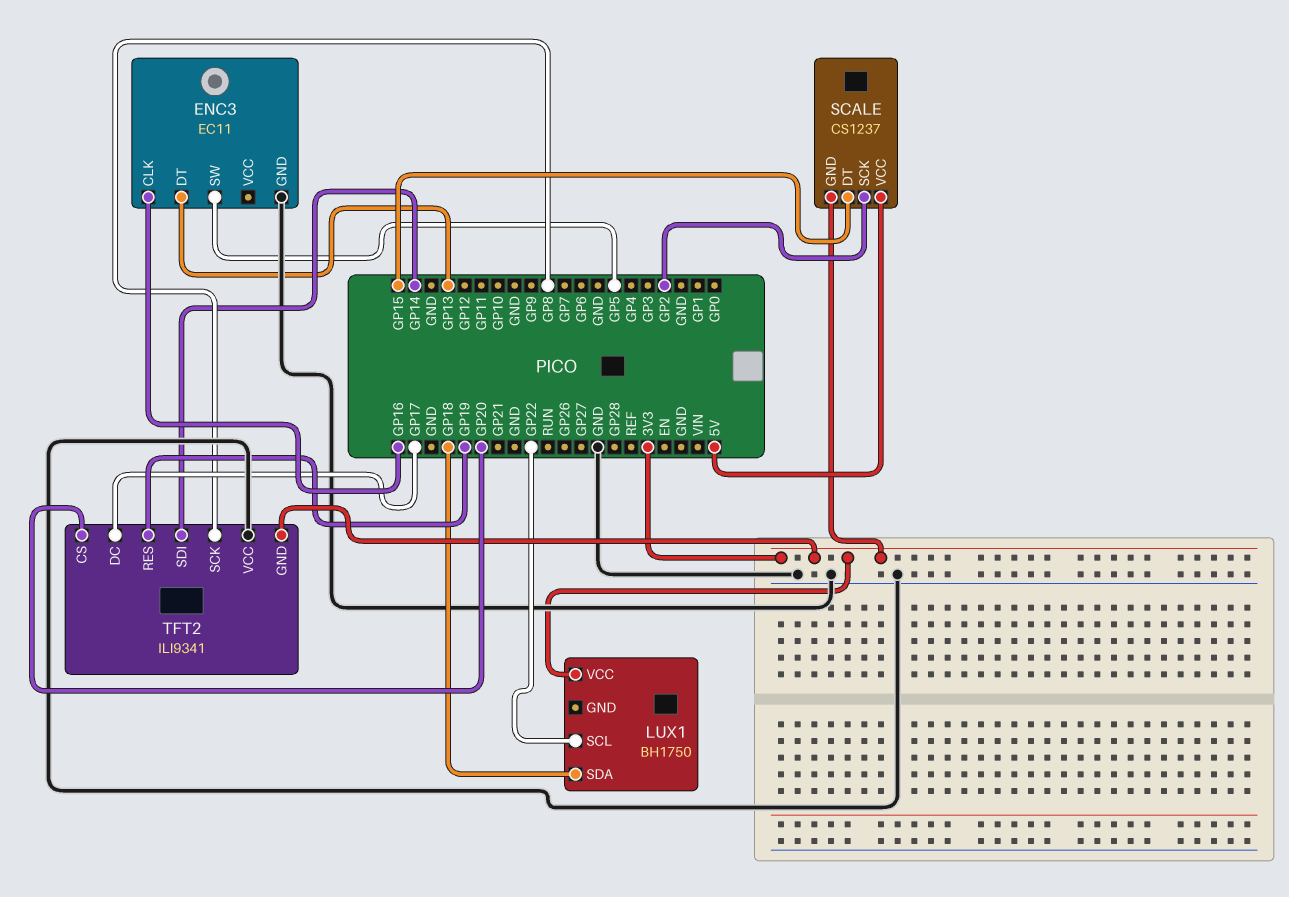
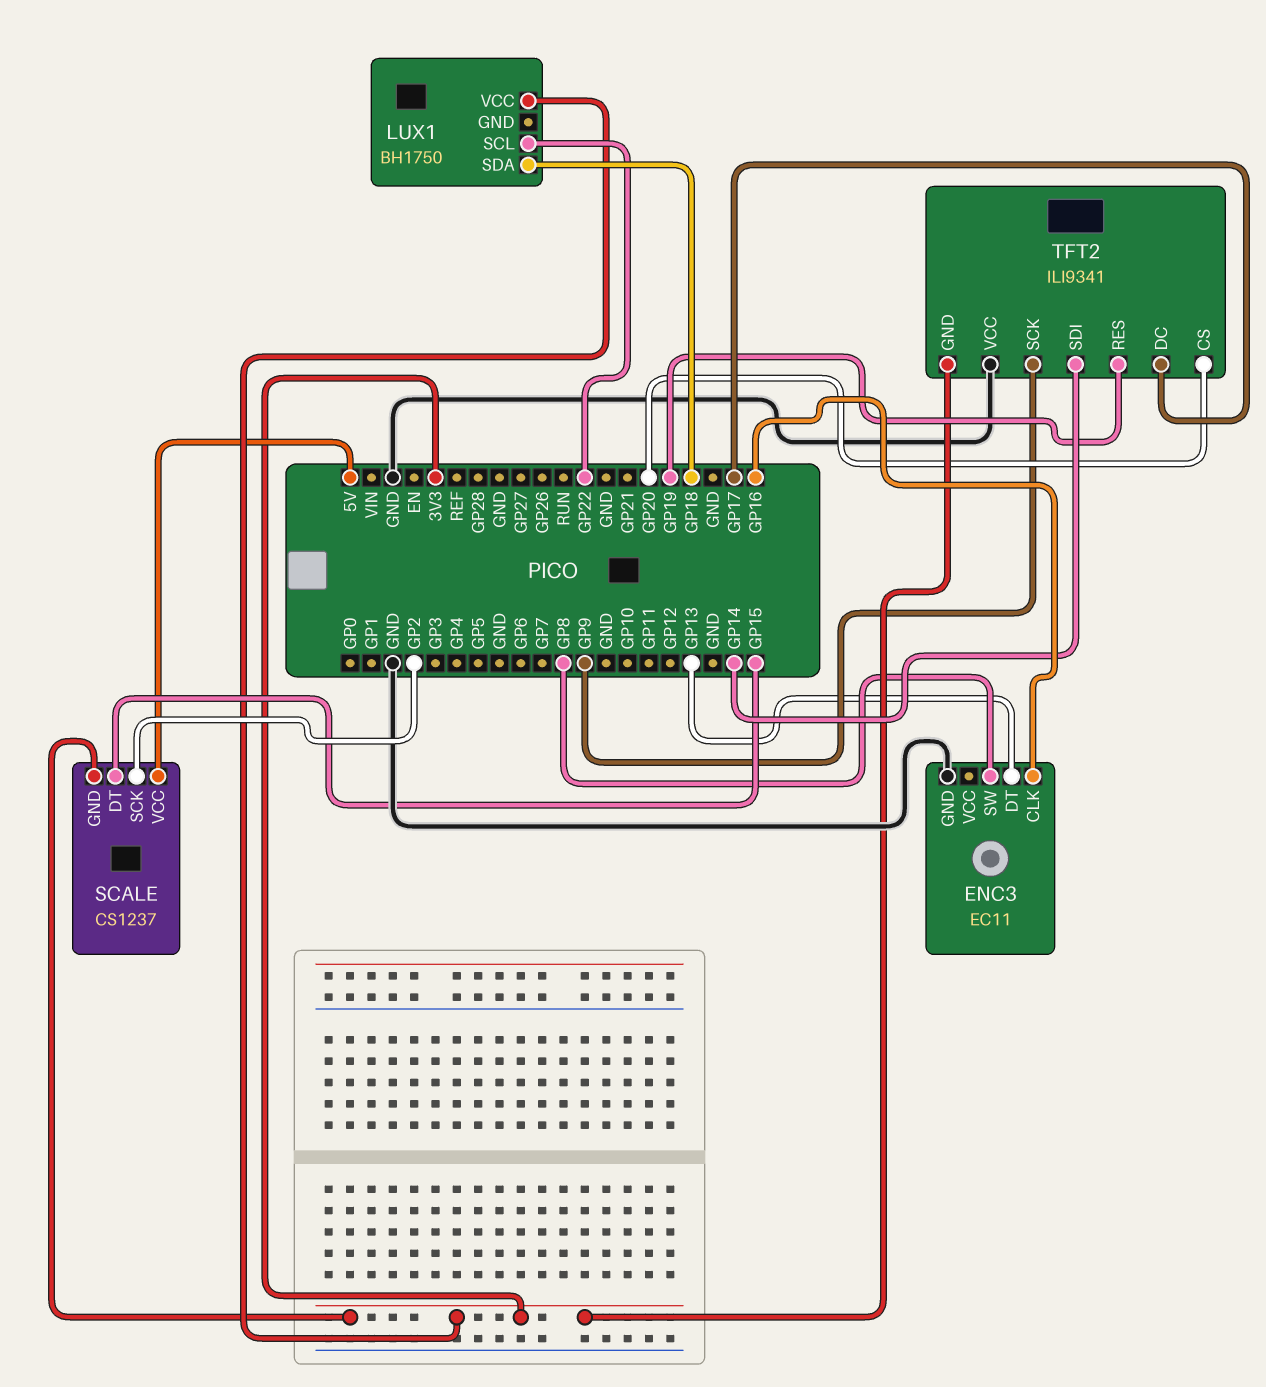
ENC3 pin SW: GP5 -> GP8
TFT2 pin SCK: GP8 -> GP9

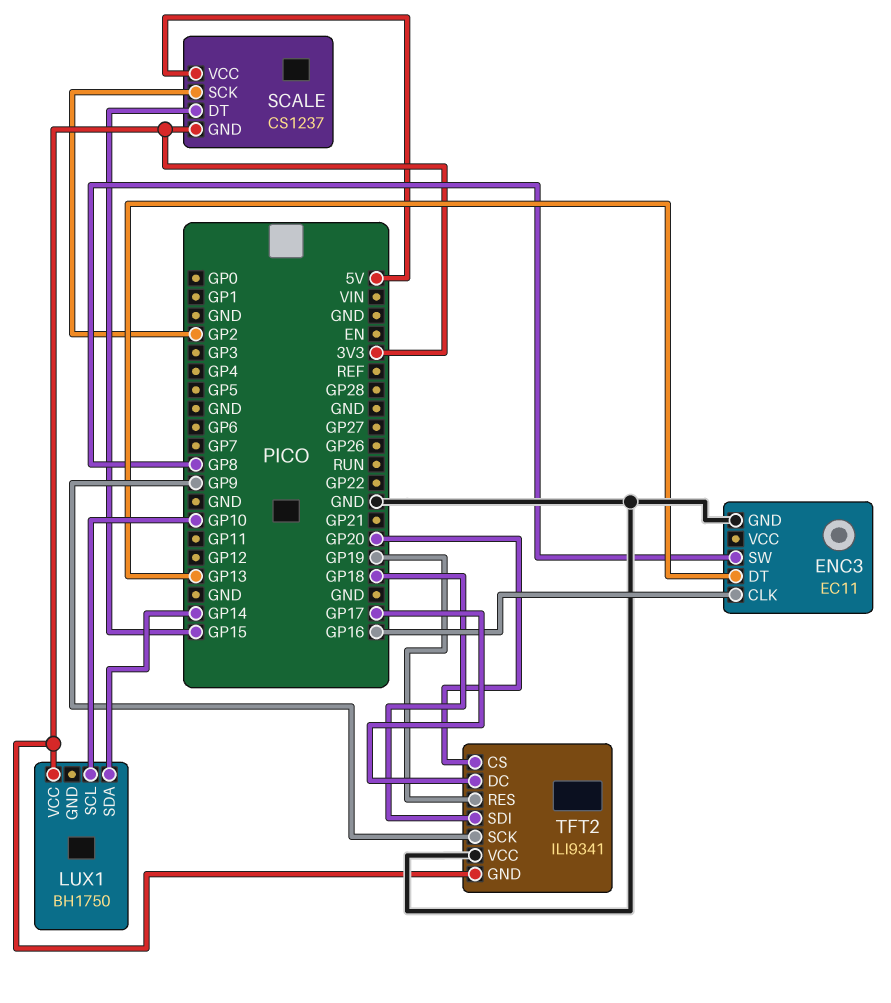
LUX1 pin SCL: GP22 -> GP10
LUX1 pin SDA: GP18 -> GP14
TFT2 pin SDI: GP14 -> GP18

